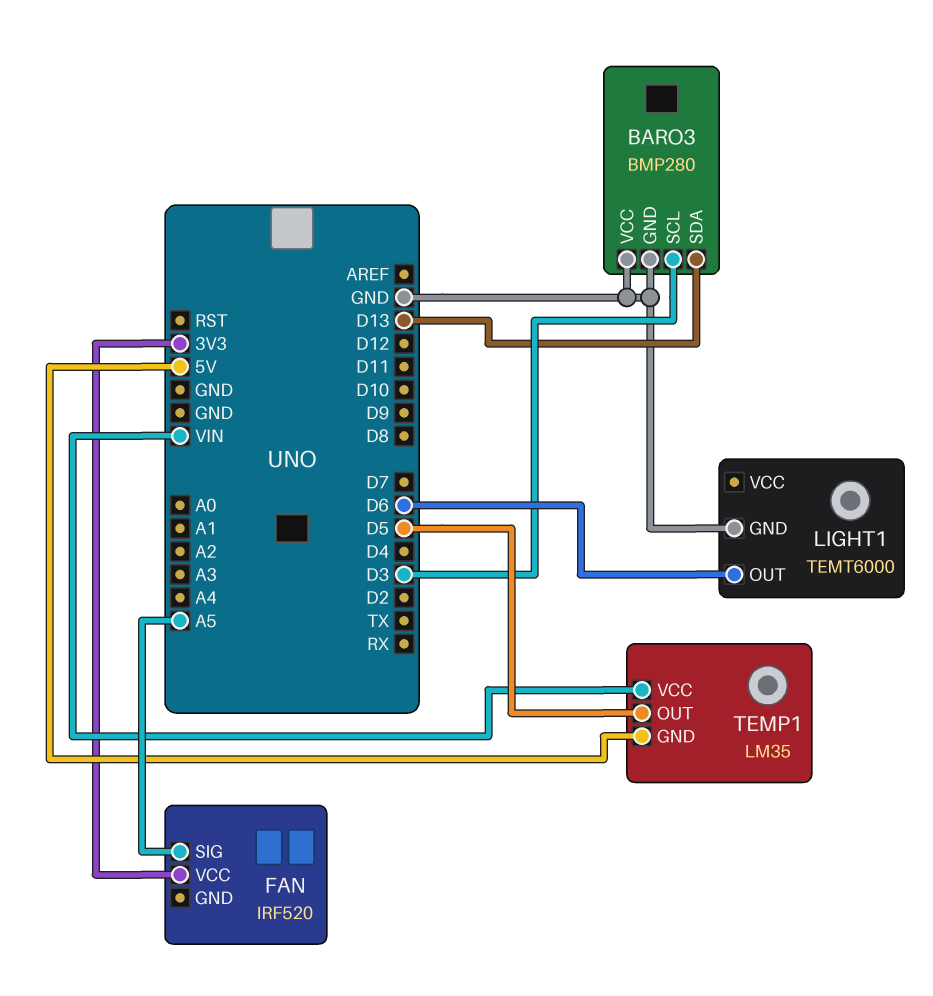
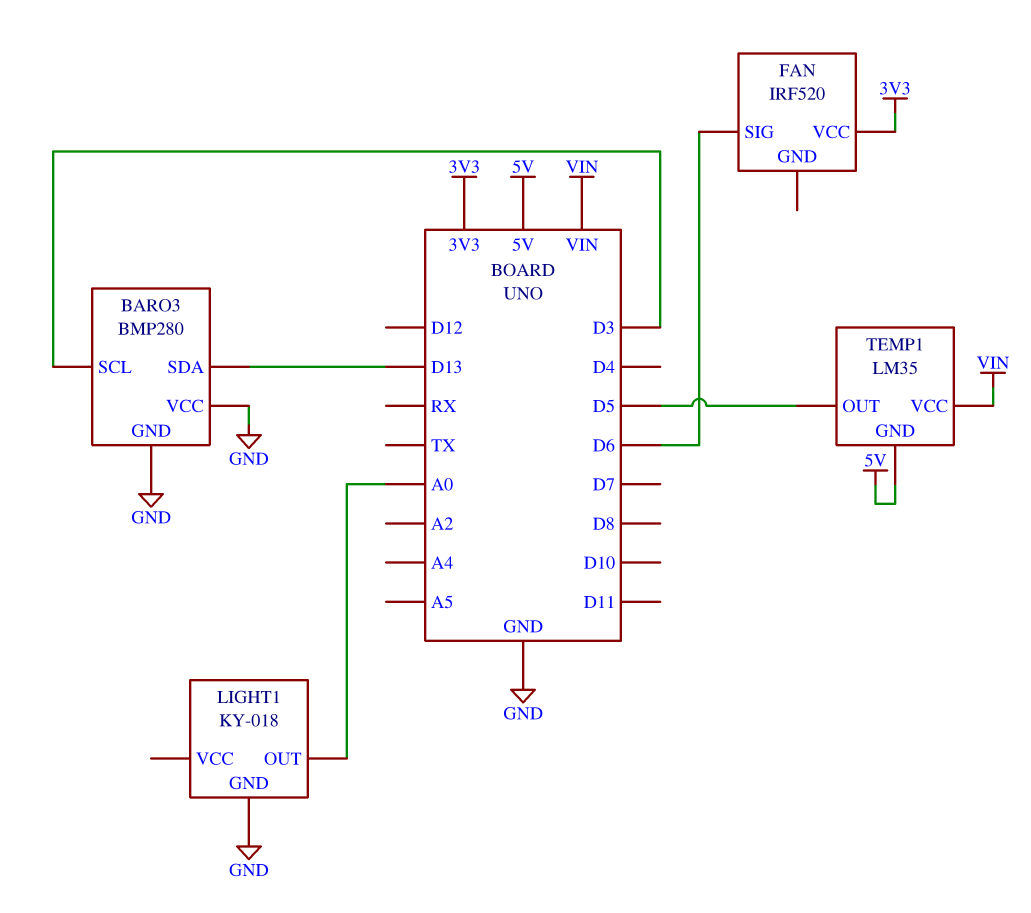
FAN pin SIG: A5 -> D6
LIGHT1: TEMT6000 -> KY-018
LIGHT1 pin OUT: D6 -> A0

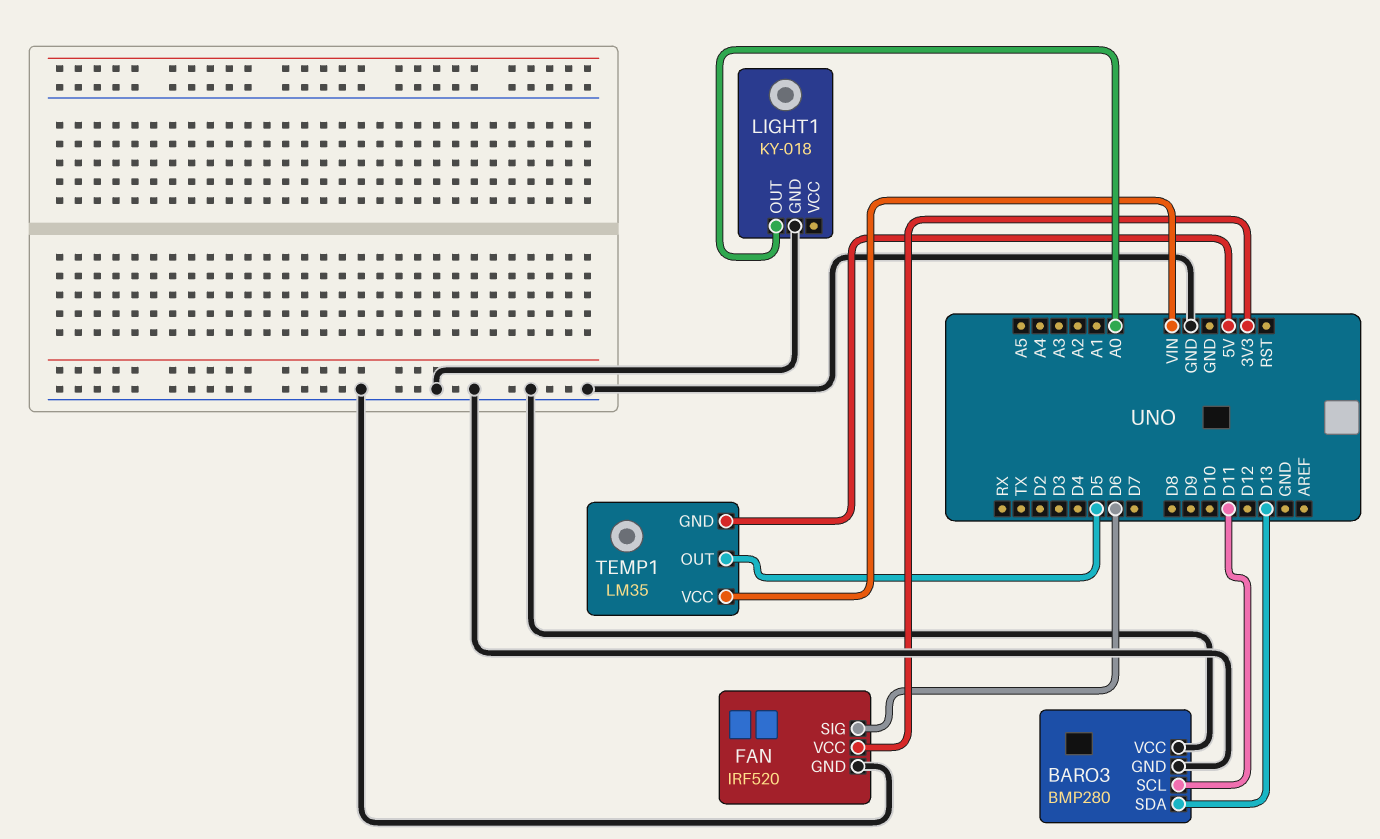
BARO3 pin SCL: D3 -> D11
FAN pin GND: none -> GND

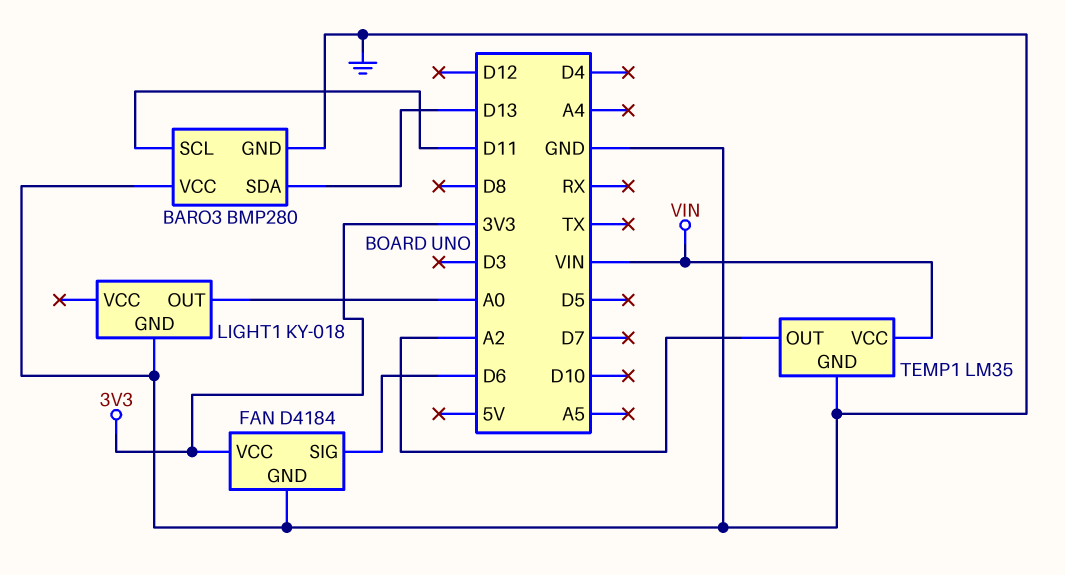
FAN: IRF520 -> D4184
TEMP1 pin GND: 5V -> GND
TEMP1 pin OUT: D5 -> A2

